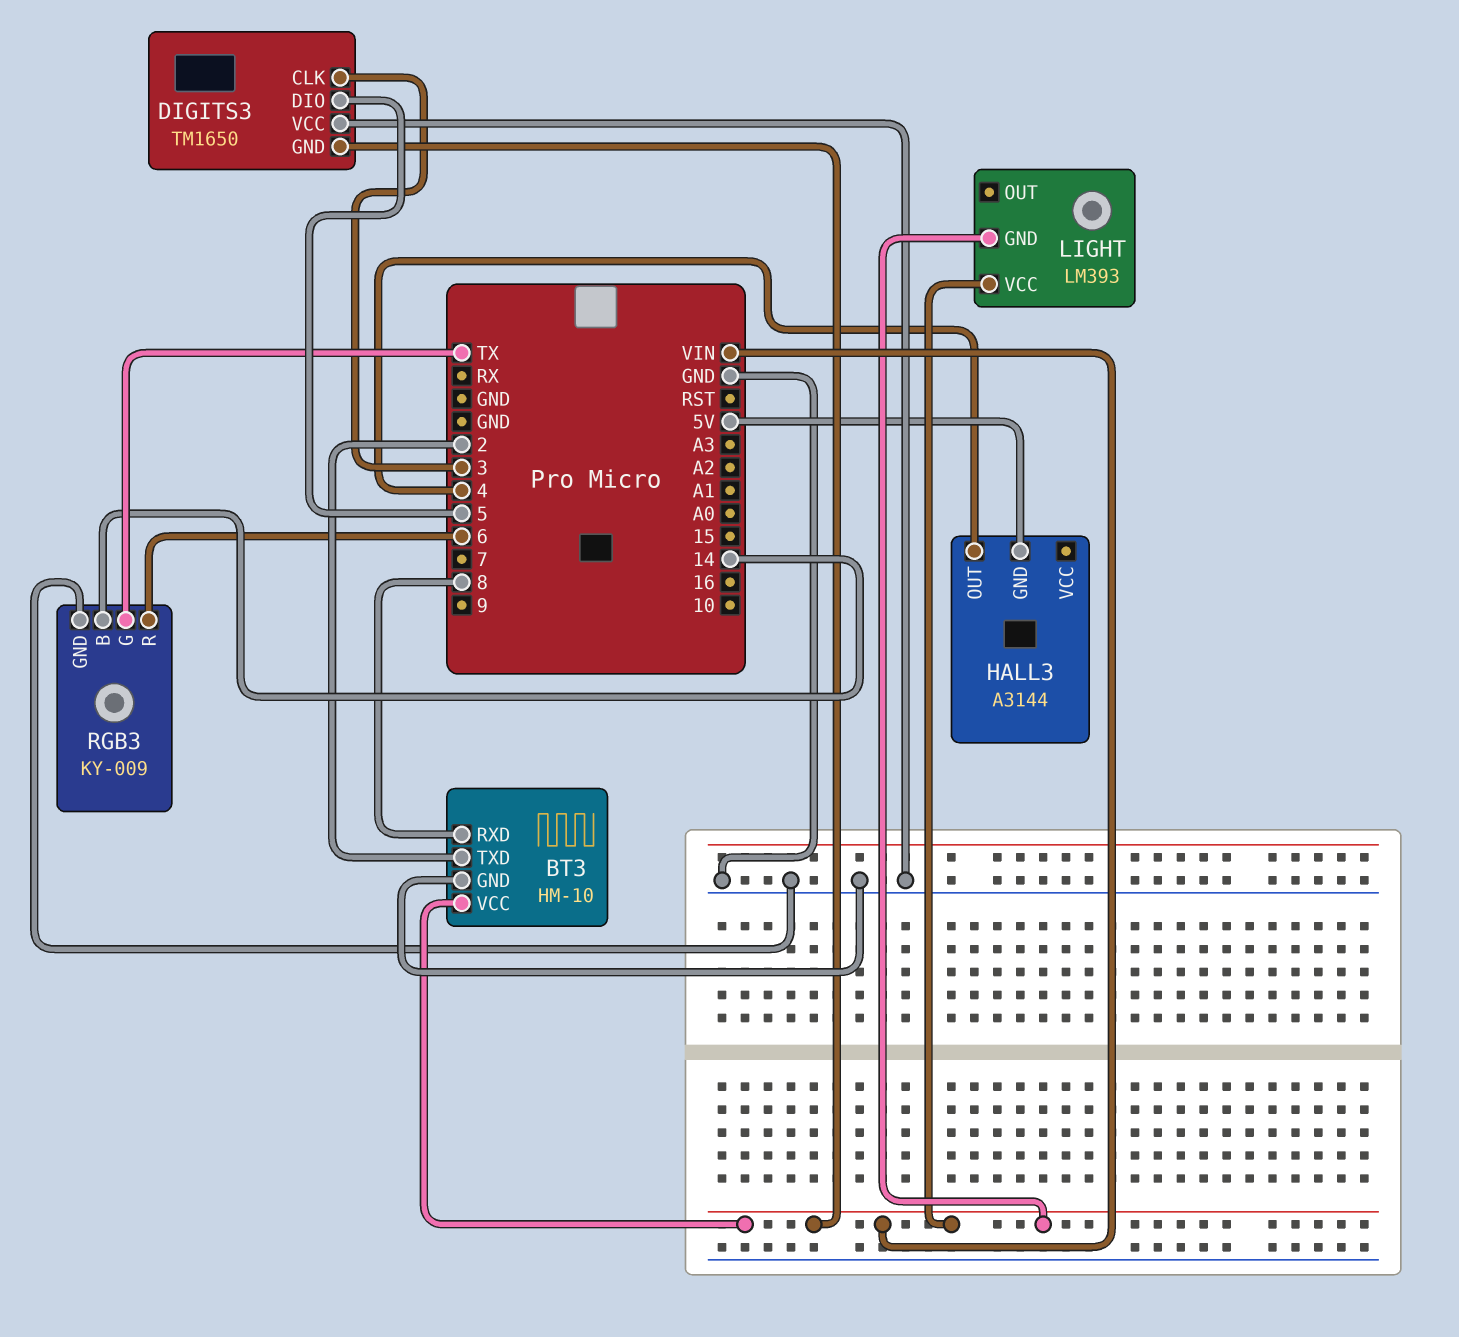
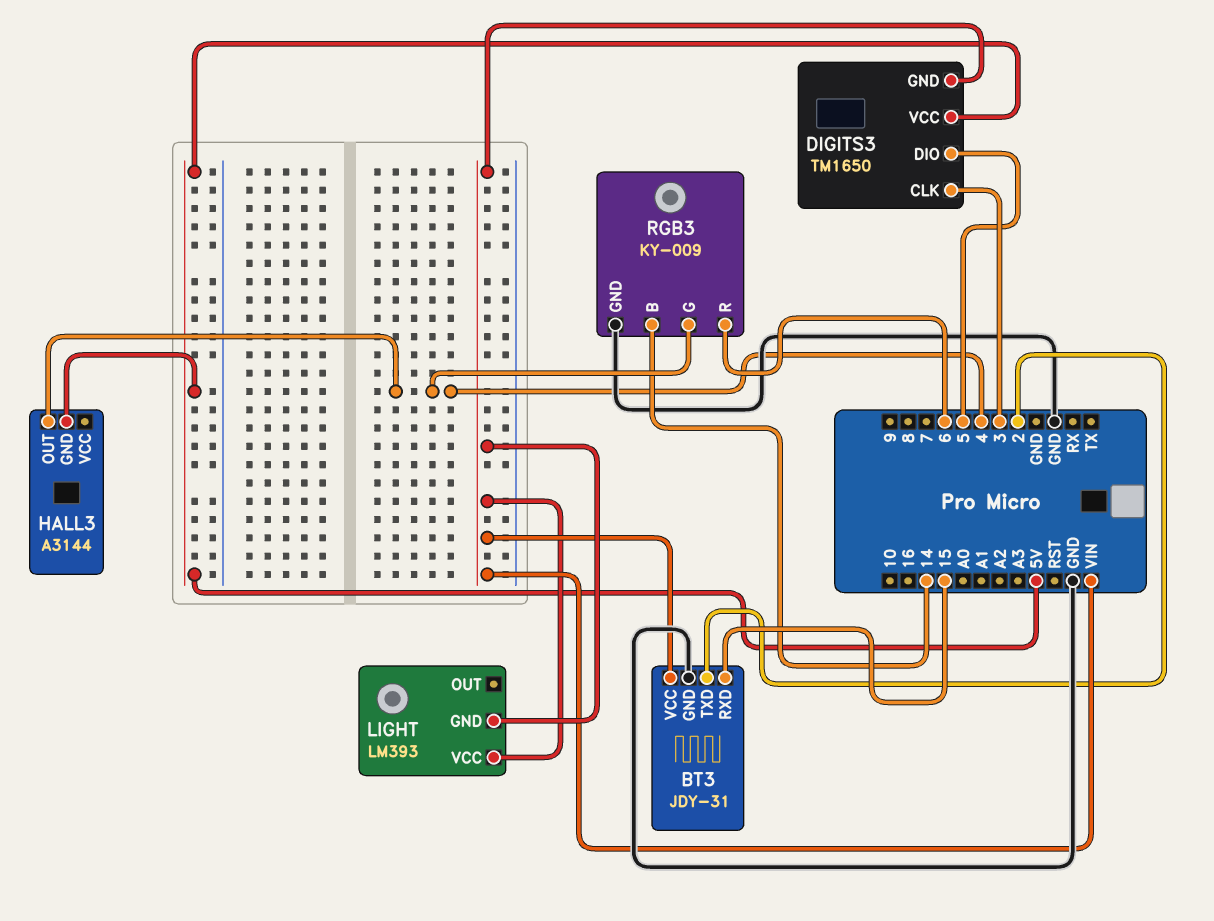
BT3: HM-10 -> JDY-31
BT3 pin RXD: 8 -> 15
DIGITS3 pin VCC: GND -> 5V
RGB3 pin G: TX -> 4

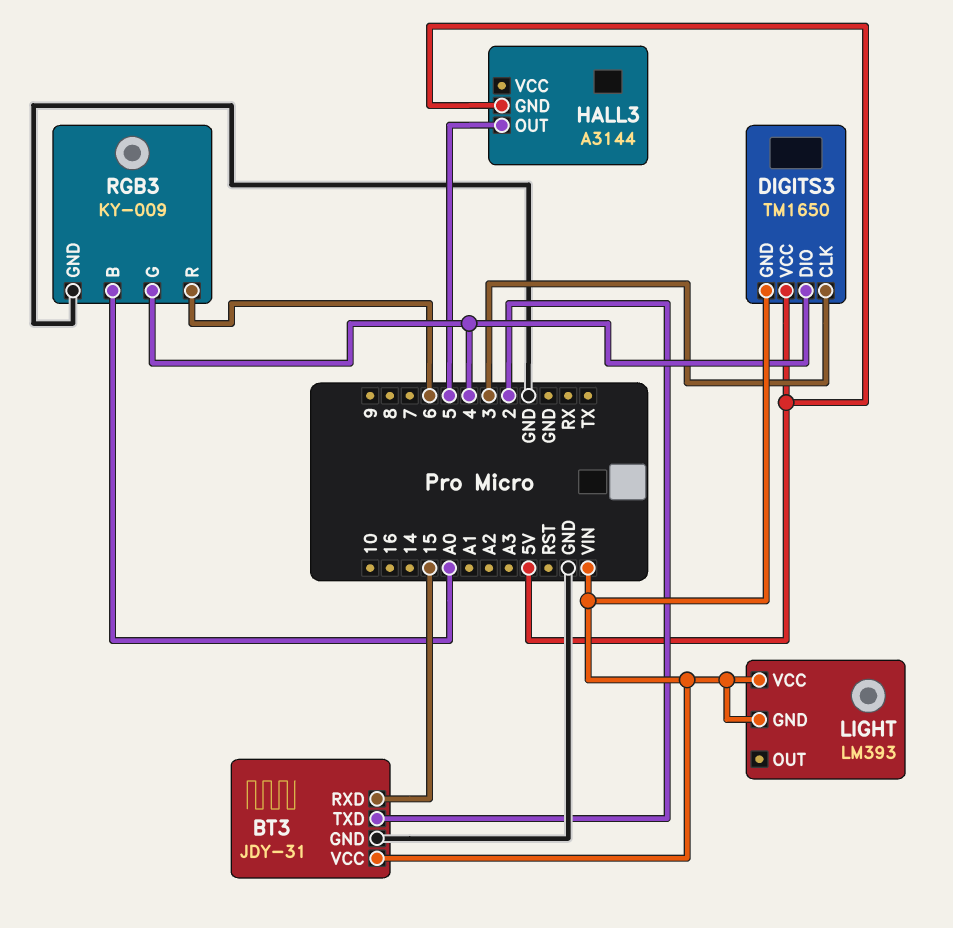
DIGITS3 pin DIO: 5 -> 4
HALL3 pin OUT: 4 -> 5
RGB3 pin B: 14 -> A0

